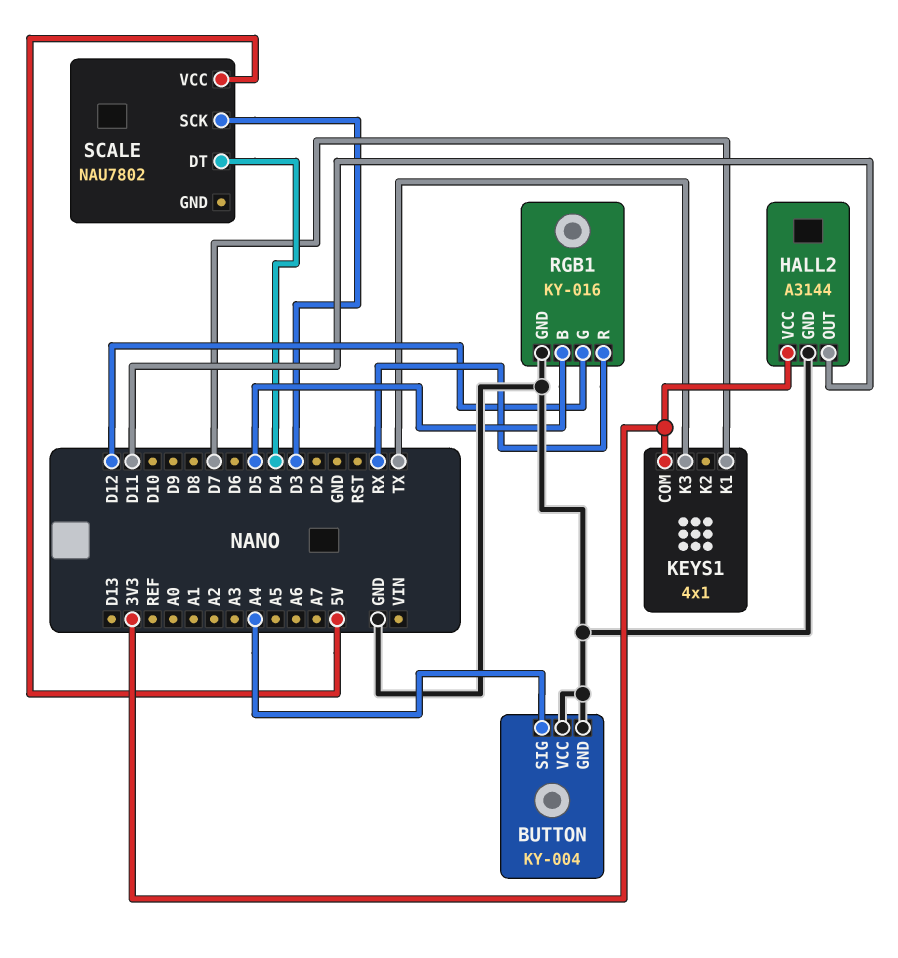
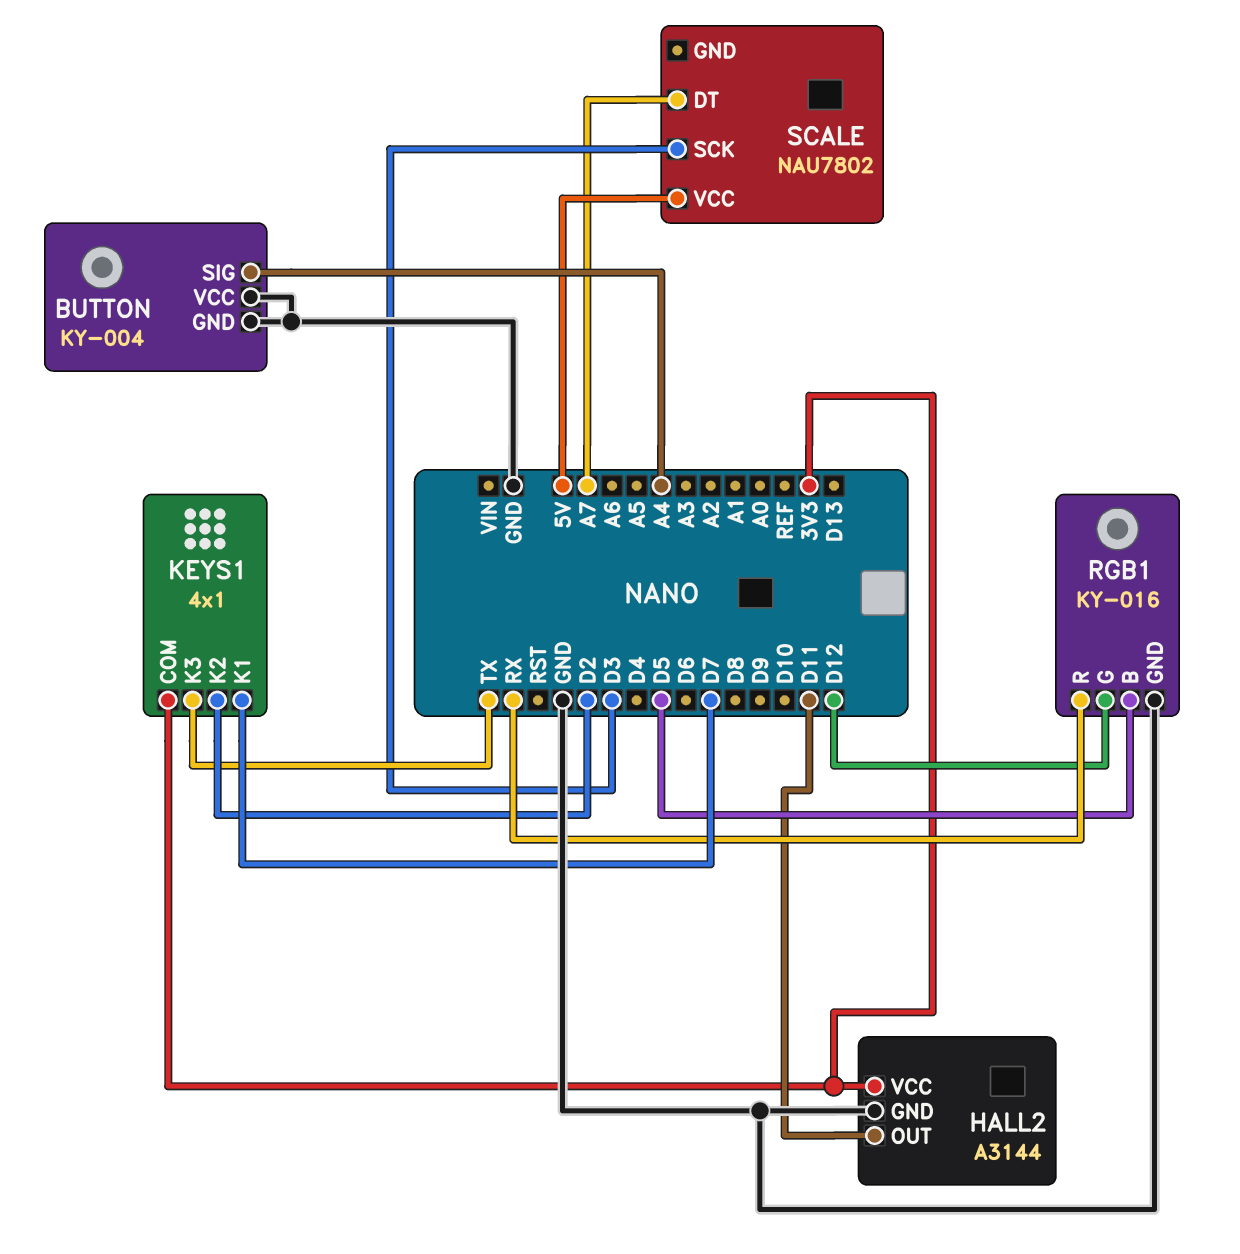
KEYS1 pin K2: none -> D2
SCALE pin DT: D4 -> A7

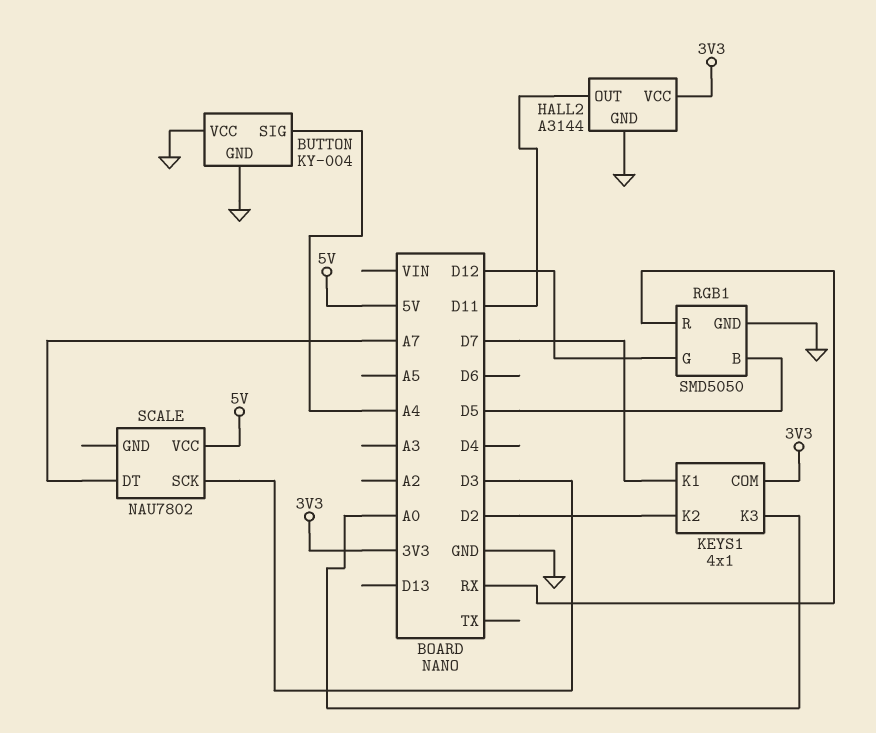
KEYS1 pin K3: TX -> A0
RGB1: KY-016 -> SMD5050

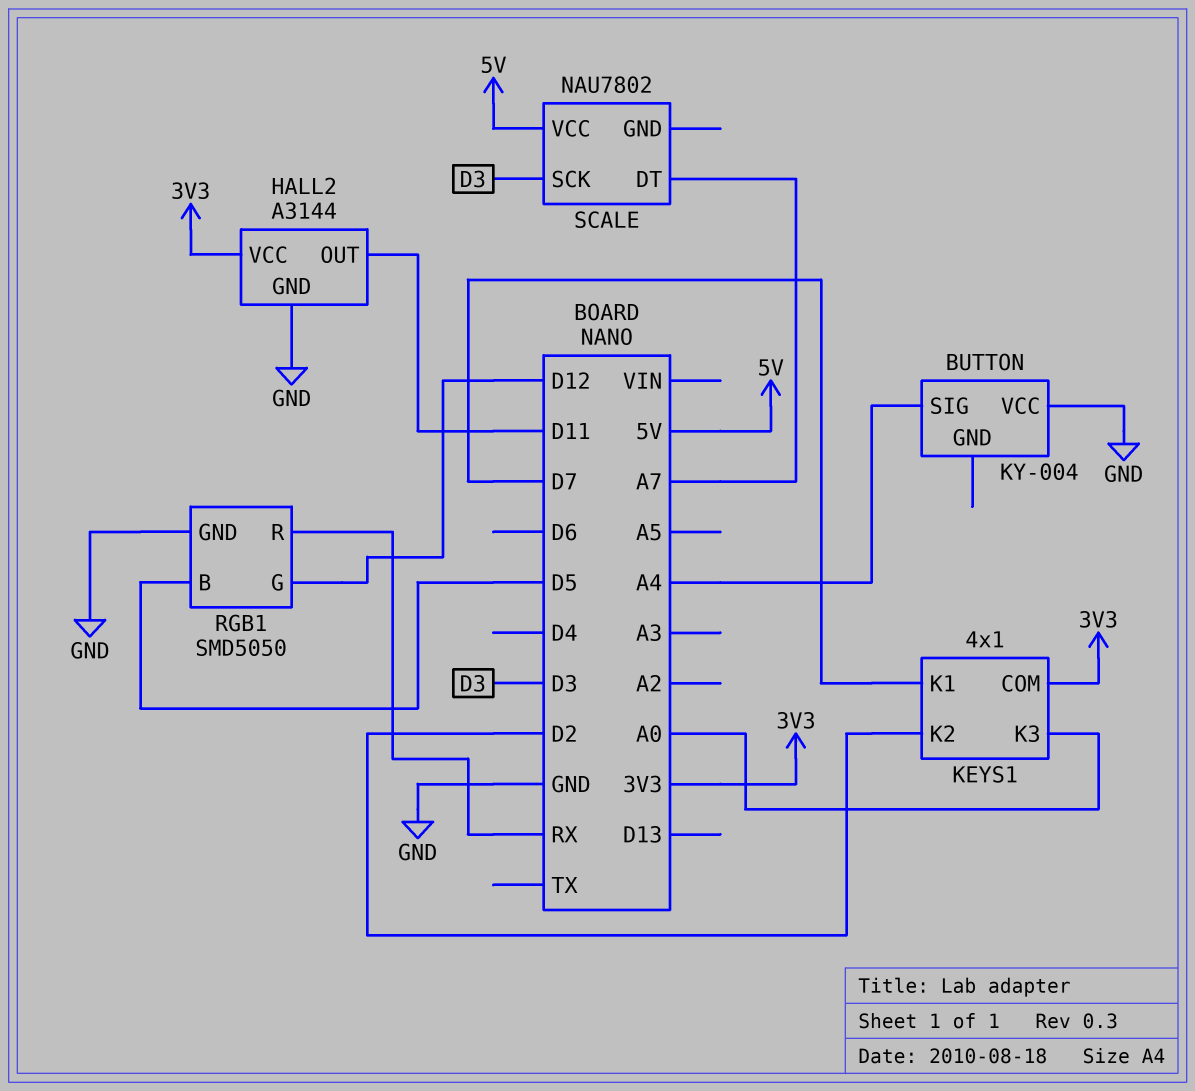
BUTTON pin GND: GND -> none

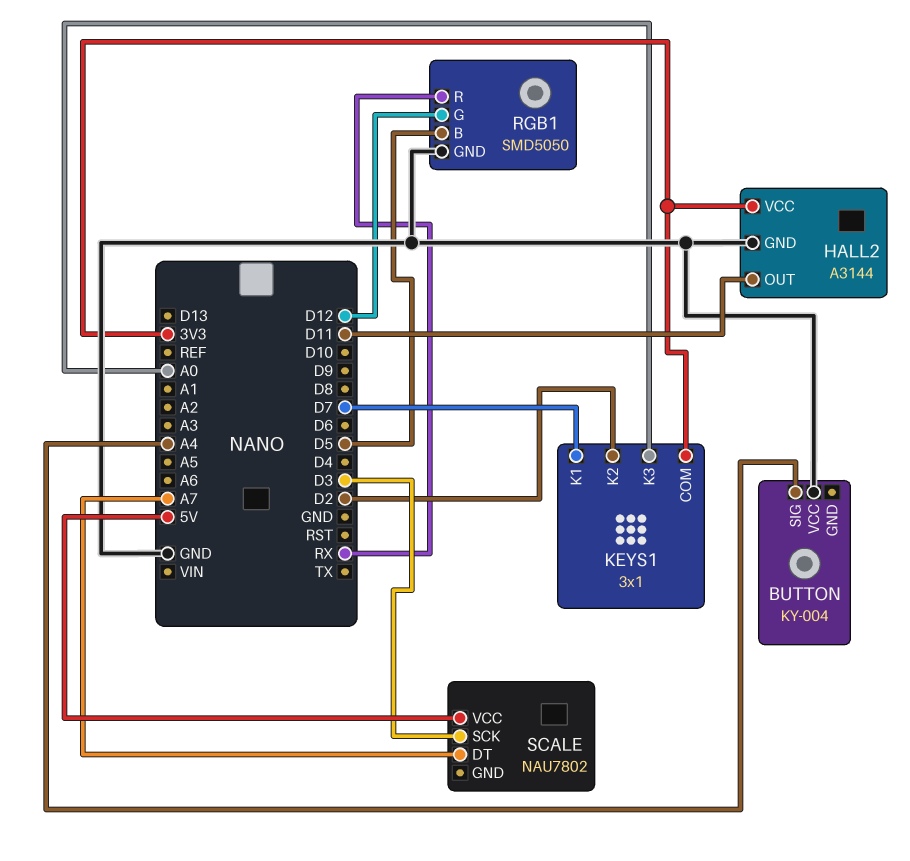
KEYS1: 4x1 -> 3x1

